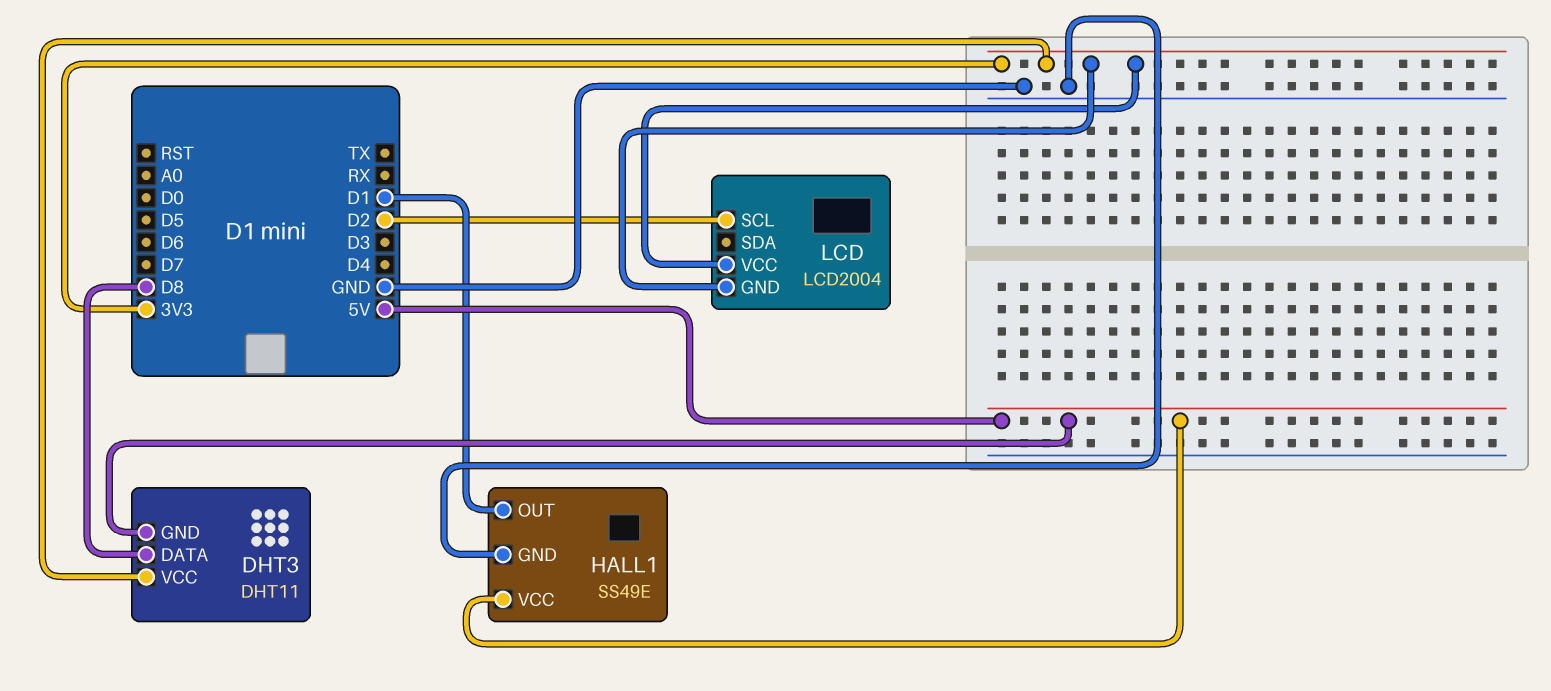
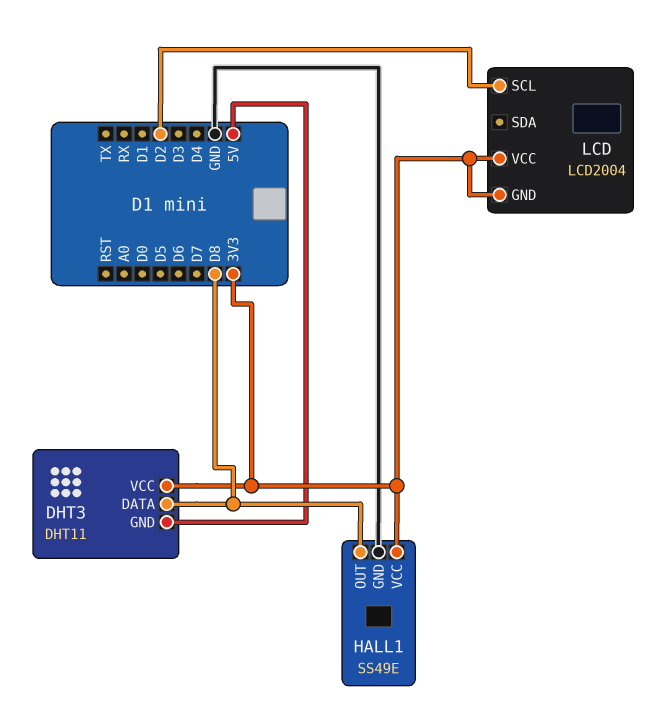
HALL1 pin OUT: D1 -> D8
HALL1 pin VCC: 5V -> 3V3

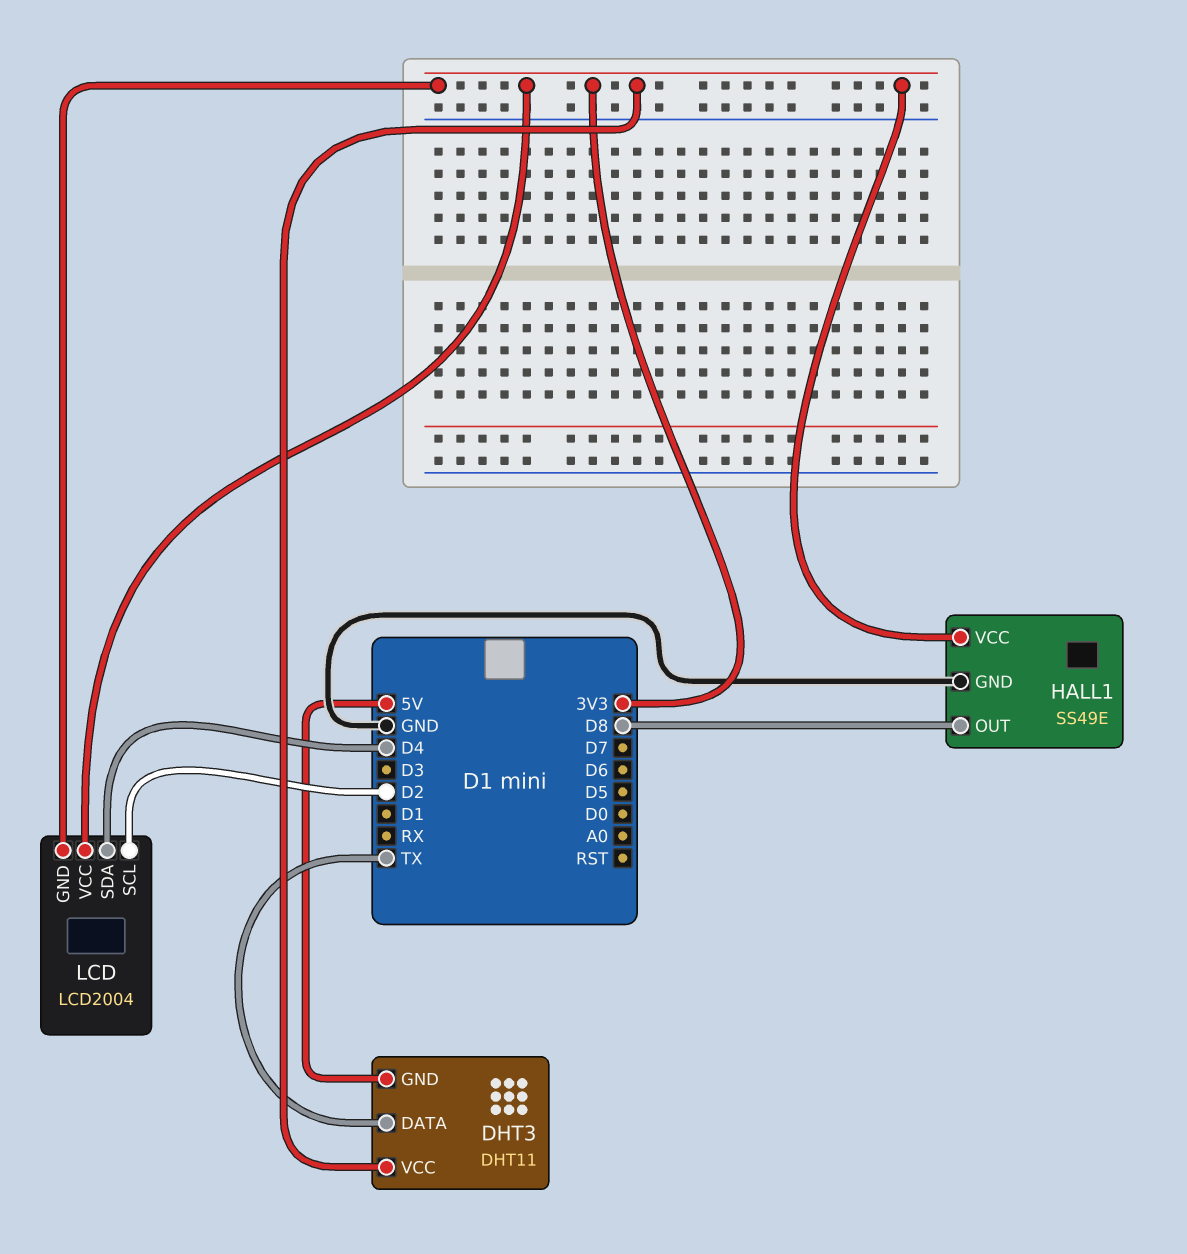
DHT3 pin DATA: D8 -> TX
LCD pin SDA: none -> D4

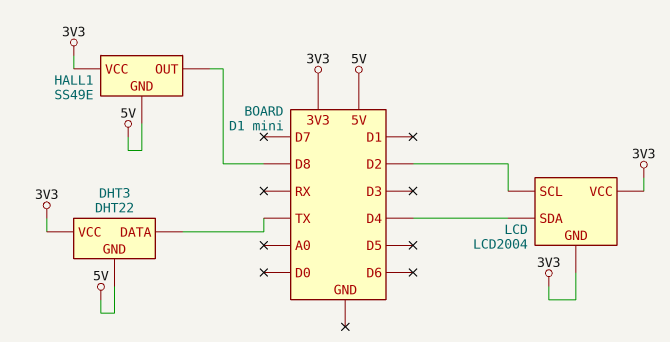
DHT3: DHT11 -> DHT22
HALL1 pin GND: GND -> 5V

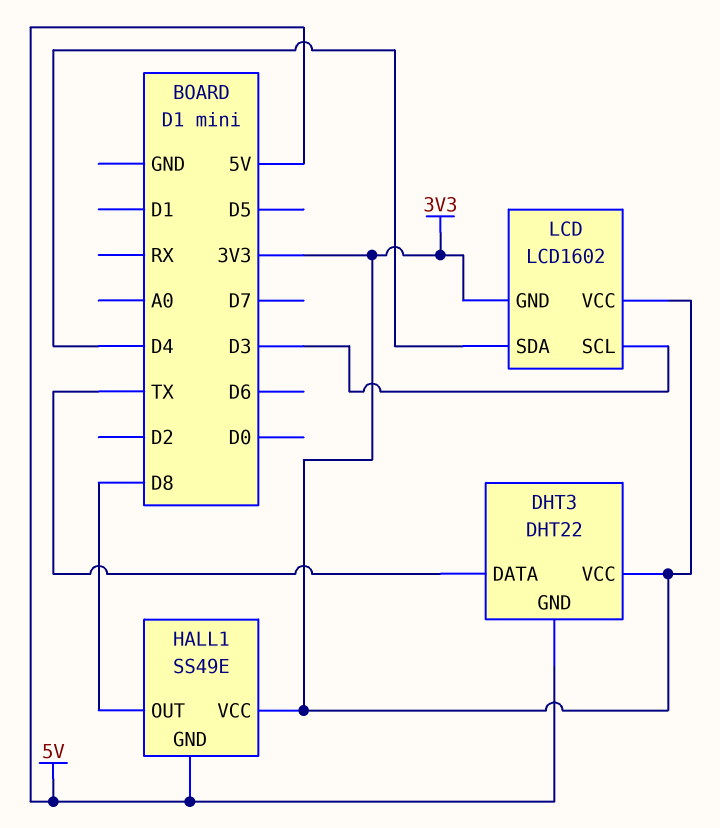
LCD: LCD2004 -> LCD1602
LCD pin SCL: D2 -> D3

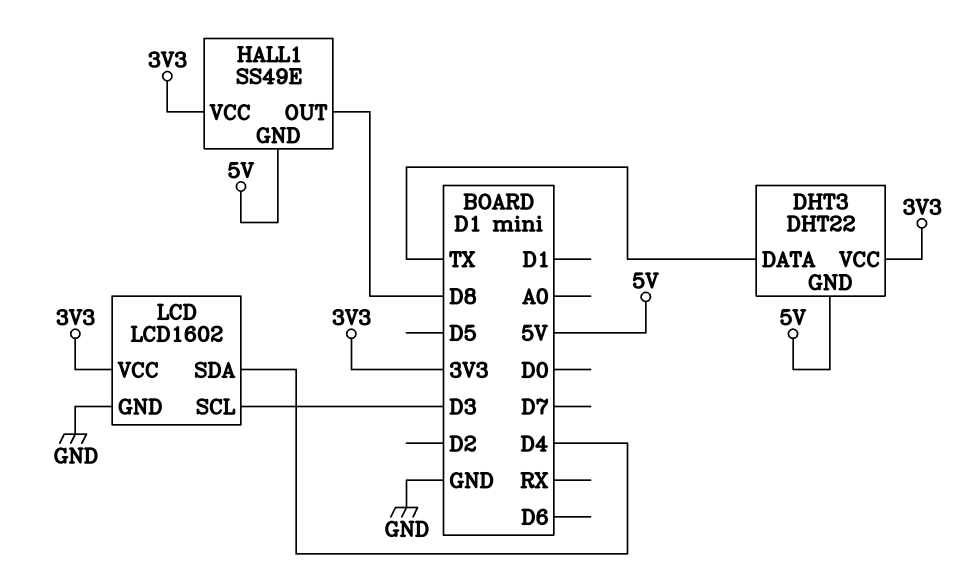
LCD pin GND: 3V3 -> GND

